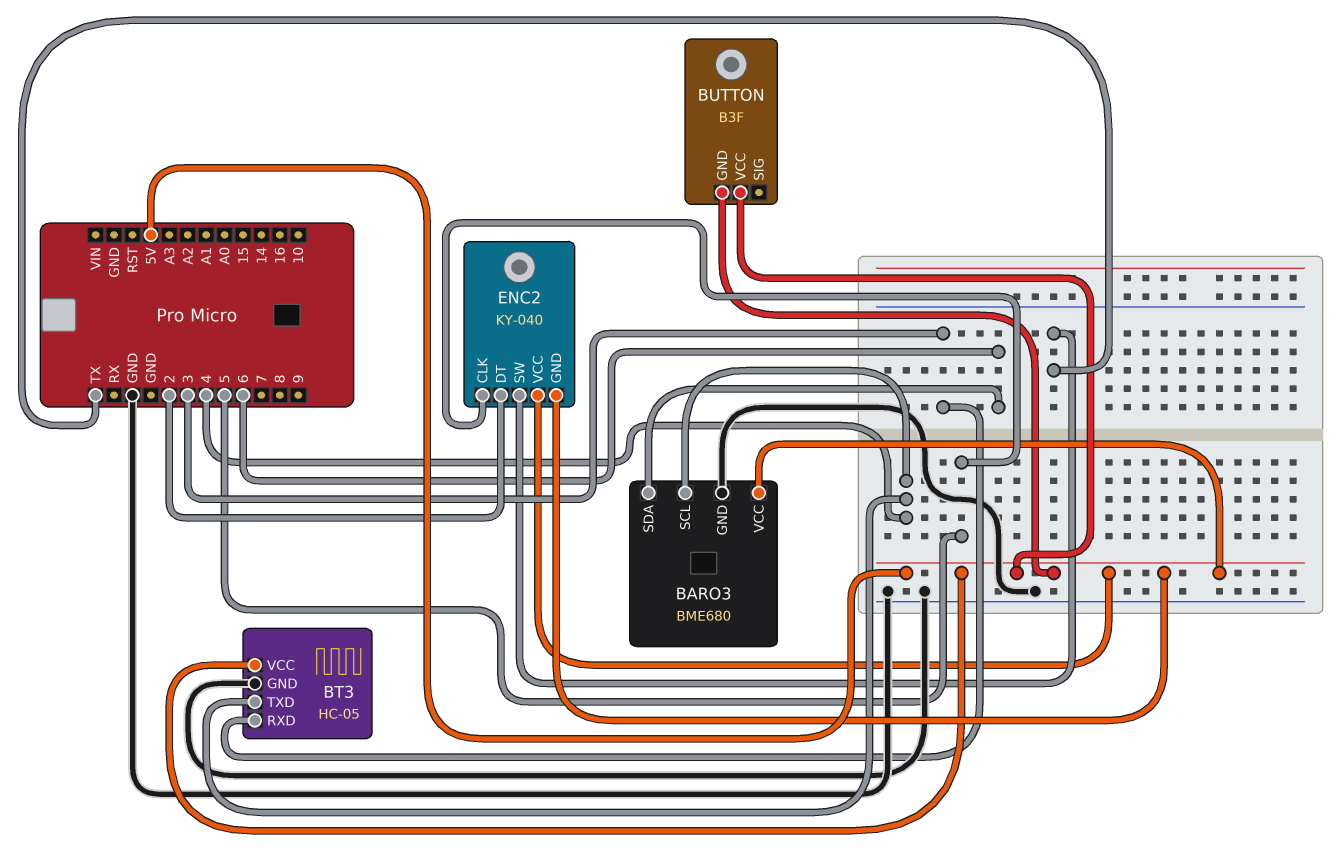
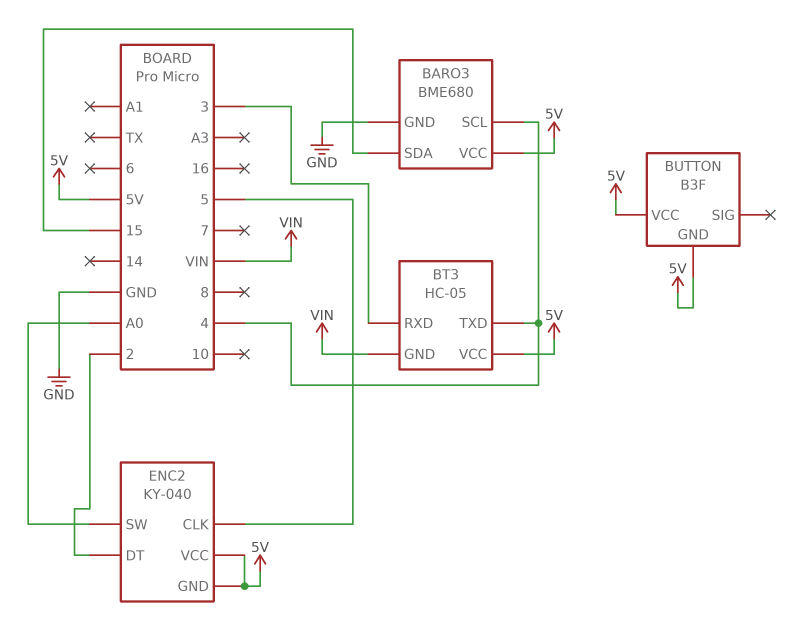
BARO3 pin SDA: 6 -> 15
BT3 pin GND: GND -> VIN
ENC2 pin SW: TX -> A0

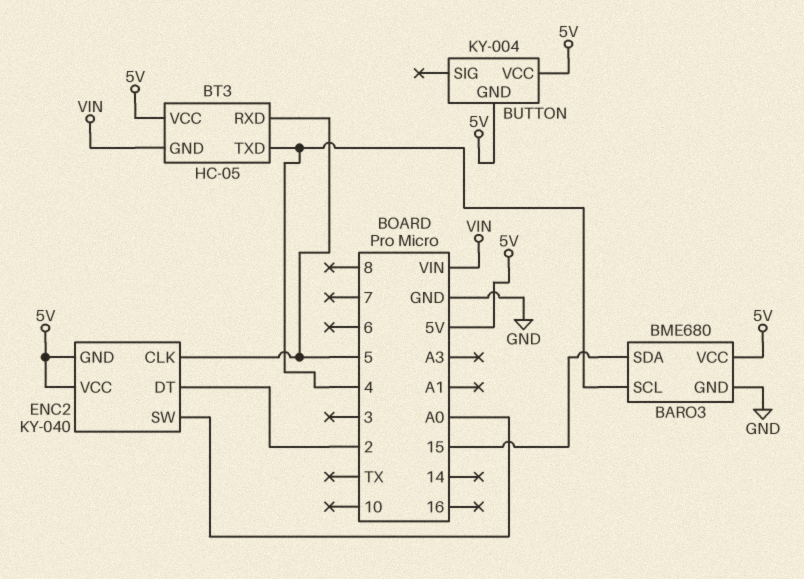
BT3 pin RXD: 3 -> 5
BUTTON: B3F -> KY-004

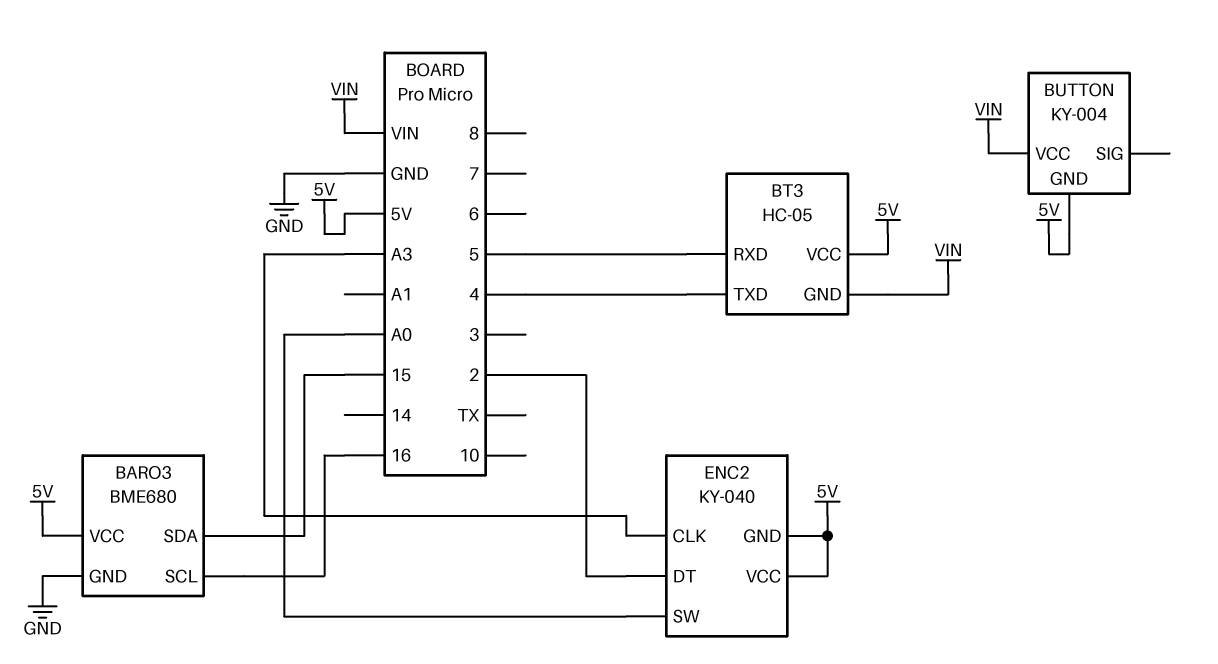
BARO3 pin SCL: 4 -> 16
BUTTON pin VCC: 5V -> VIN
ENC2 pin CLK: 5 -> A3

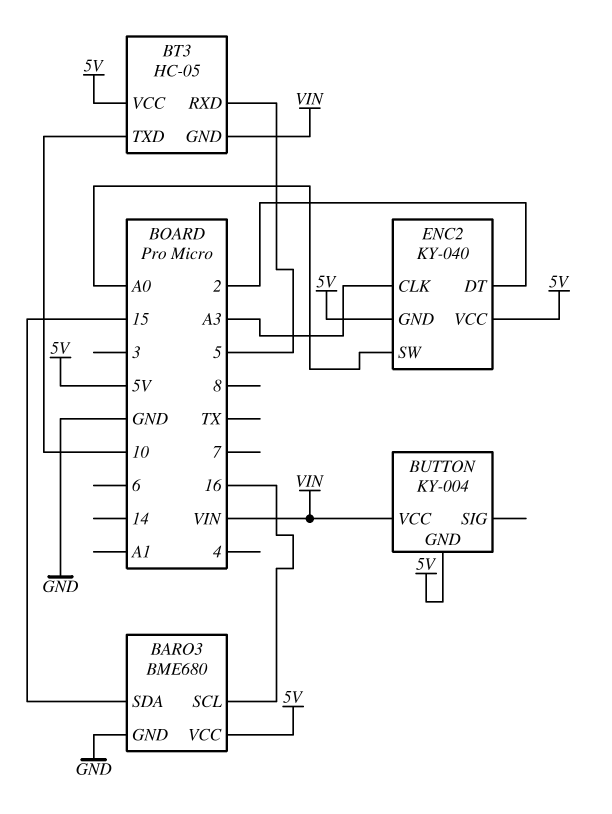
BT3 pin TXD: 4 -> 10

